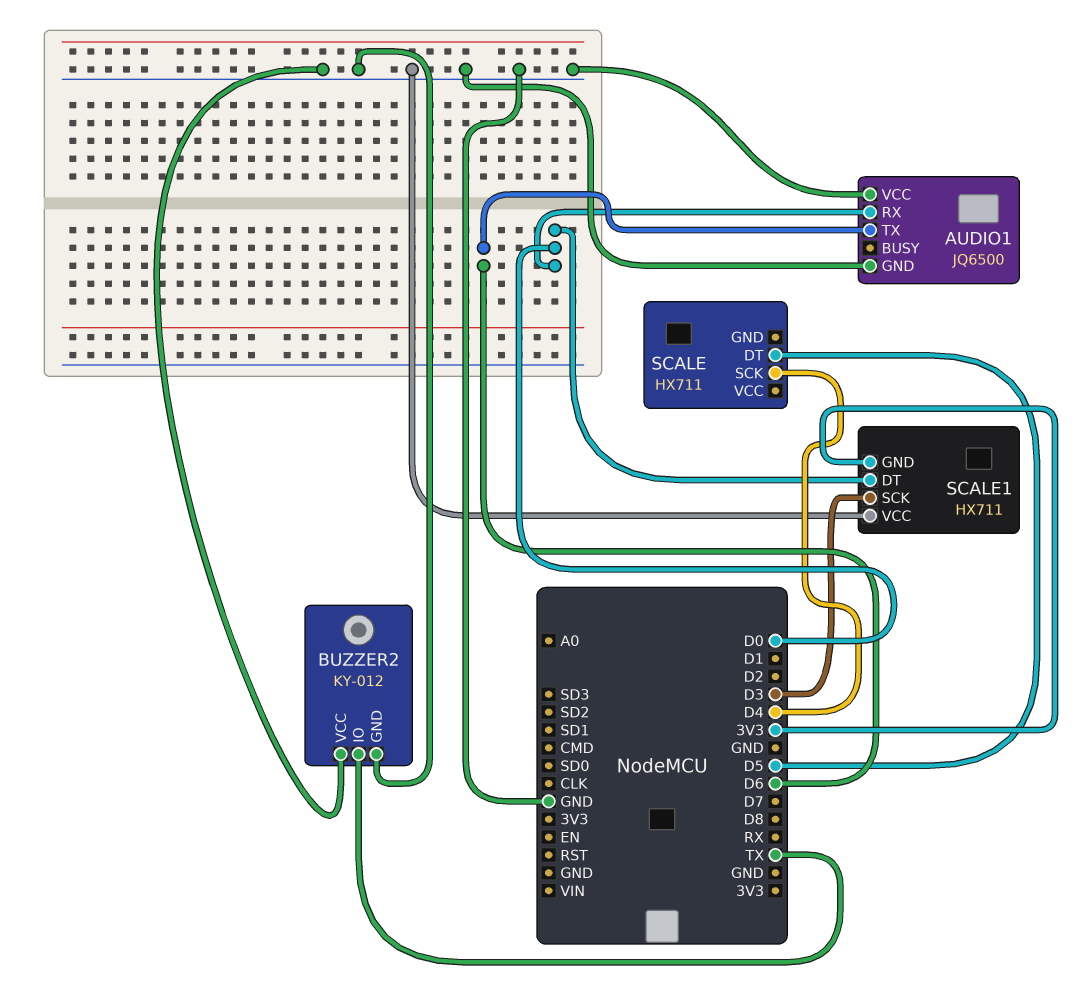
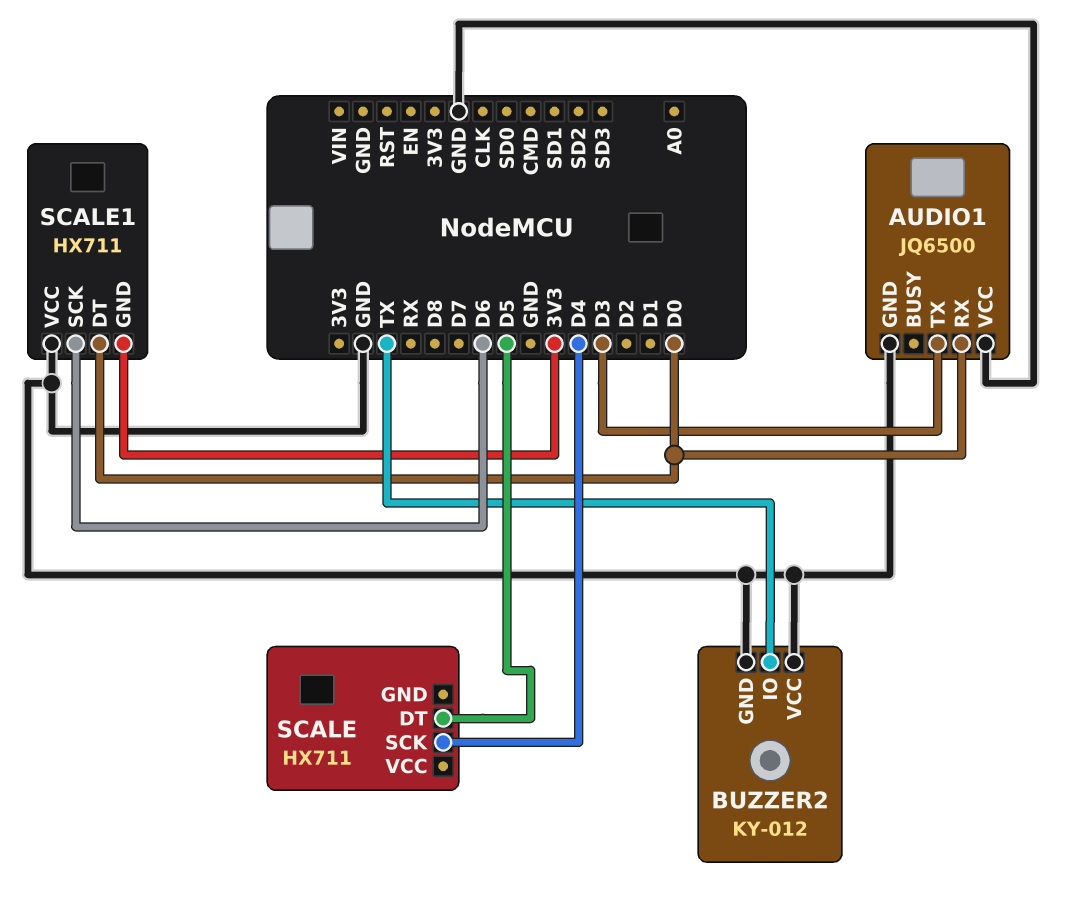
AUDIO1 pin TX: D6 -> D3
SCALE1 pin SCK: D3 -> D6

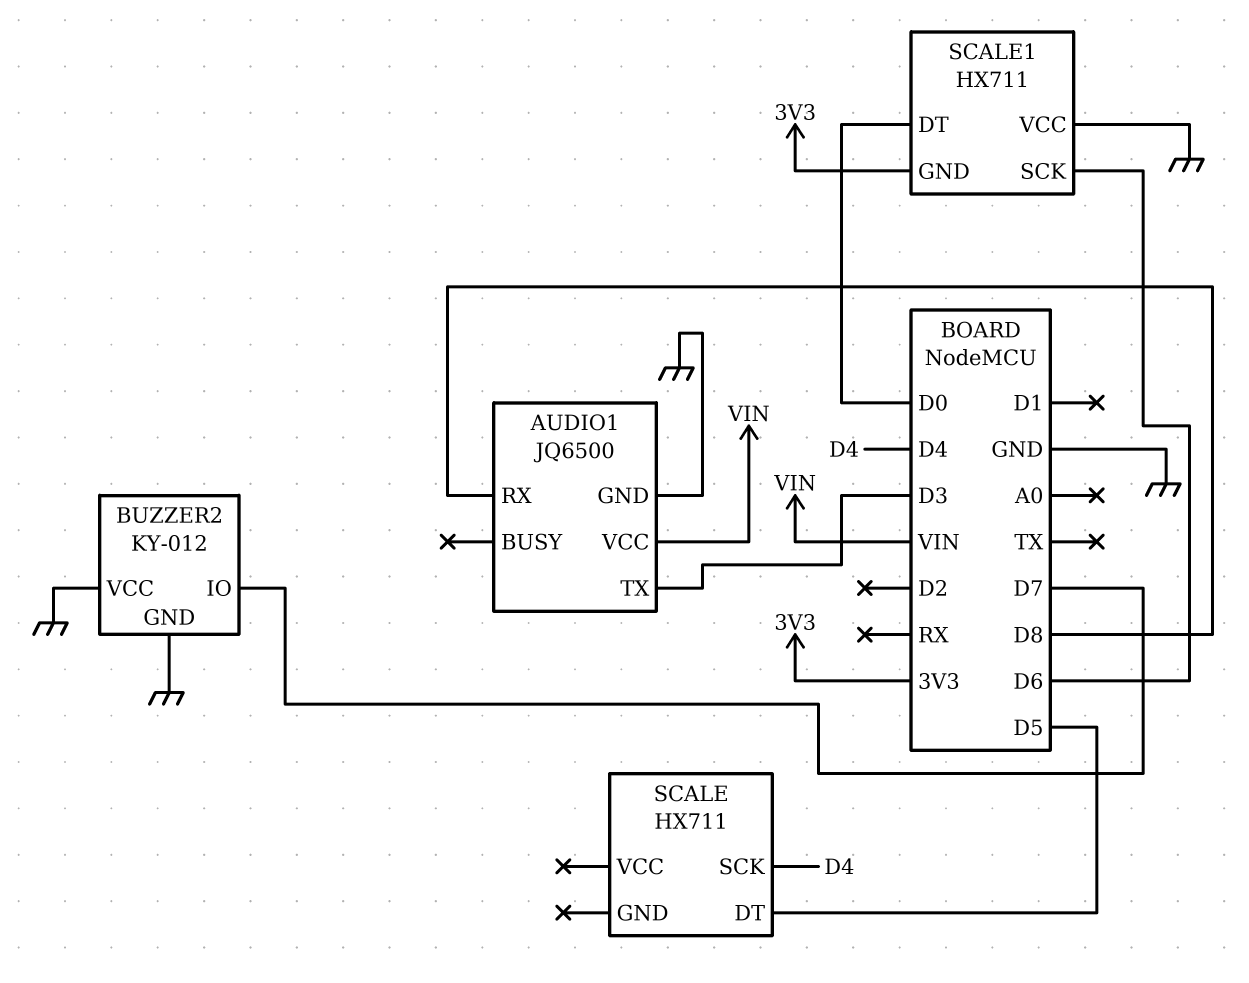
AUDIO1 pin RX: D0 -> D8
AUDIO1 pin VCC: GND -> VIN
BUZZER2 pin IO: TX -> D7

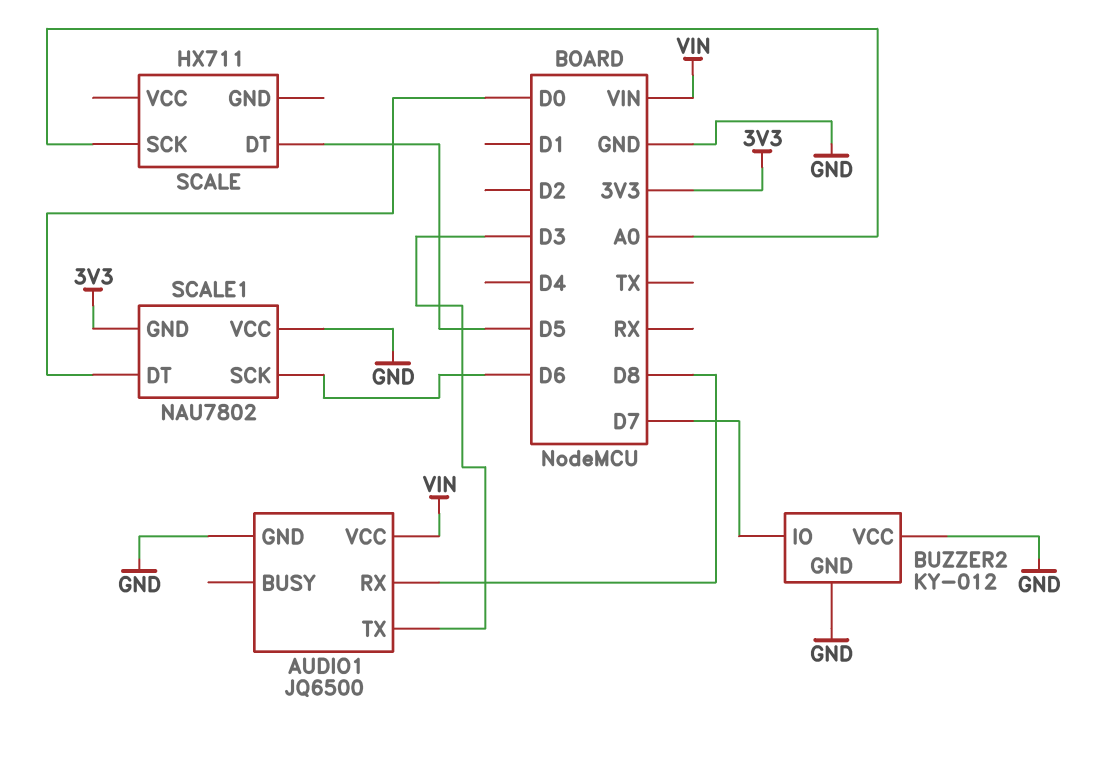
SCALE pin SCK: D4 -> A0
SCALE1: HX711 -> NAU7802

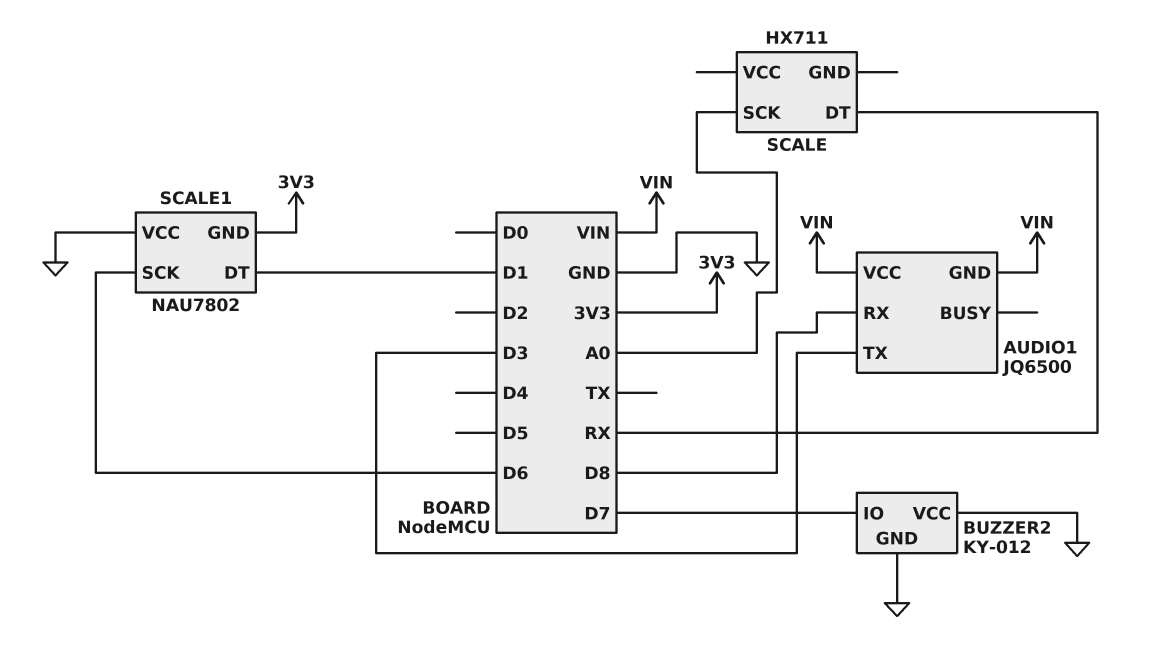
AUDIO1 pin GND: GND -> VIN
SCALE pin DT: D5 -> RX
SCALE1 pin DT: D0 -> D1

